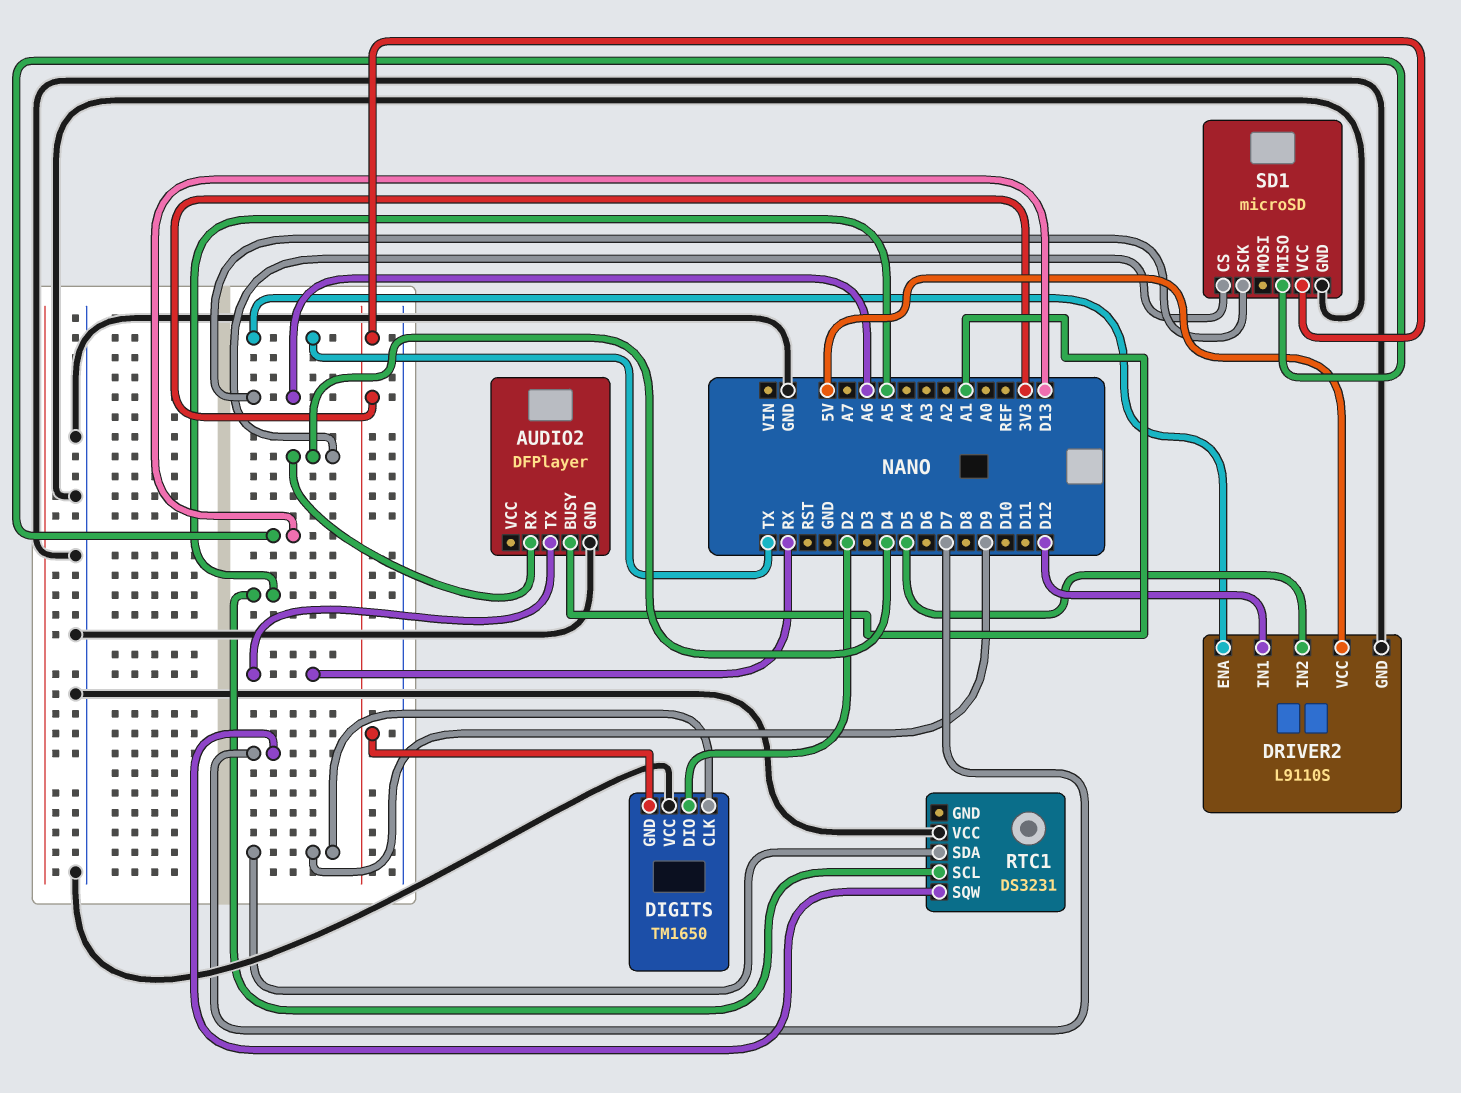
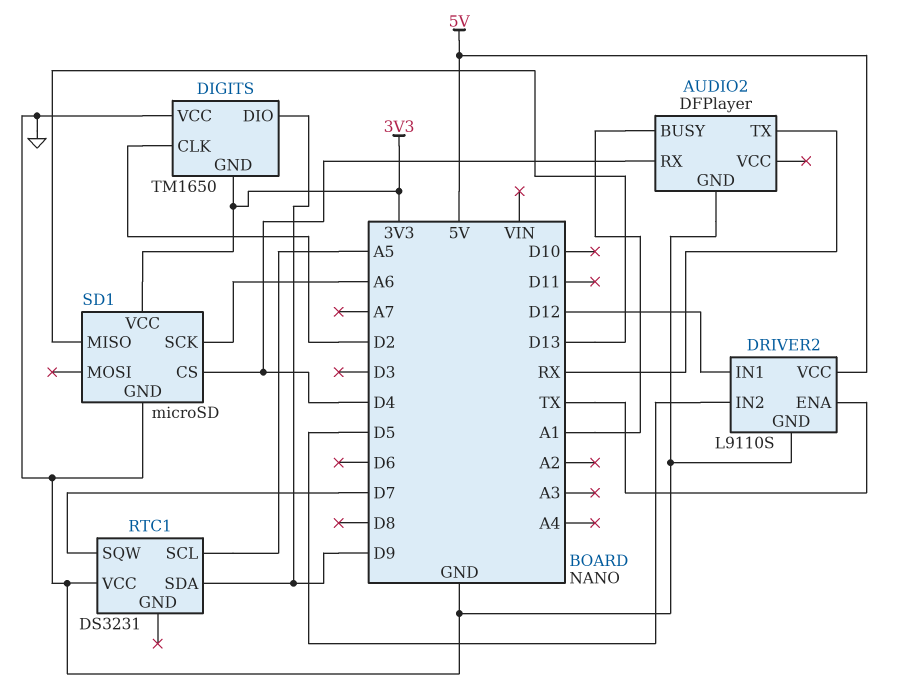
DIGITS pin CLK: D9 -> D2
DIGITS pin DIO: D2 -> D9

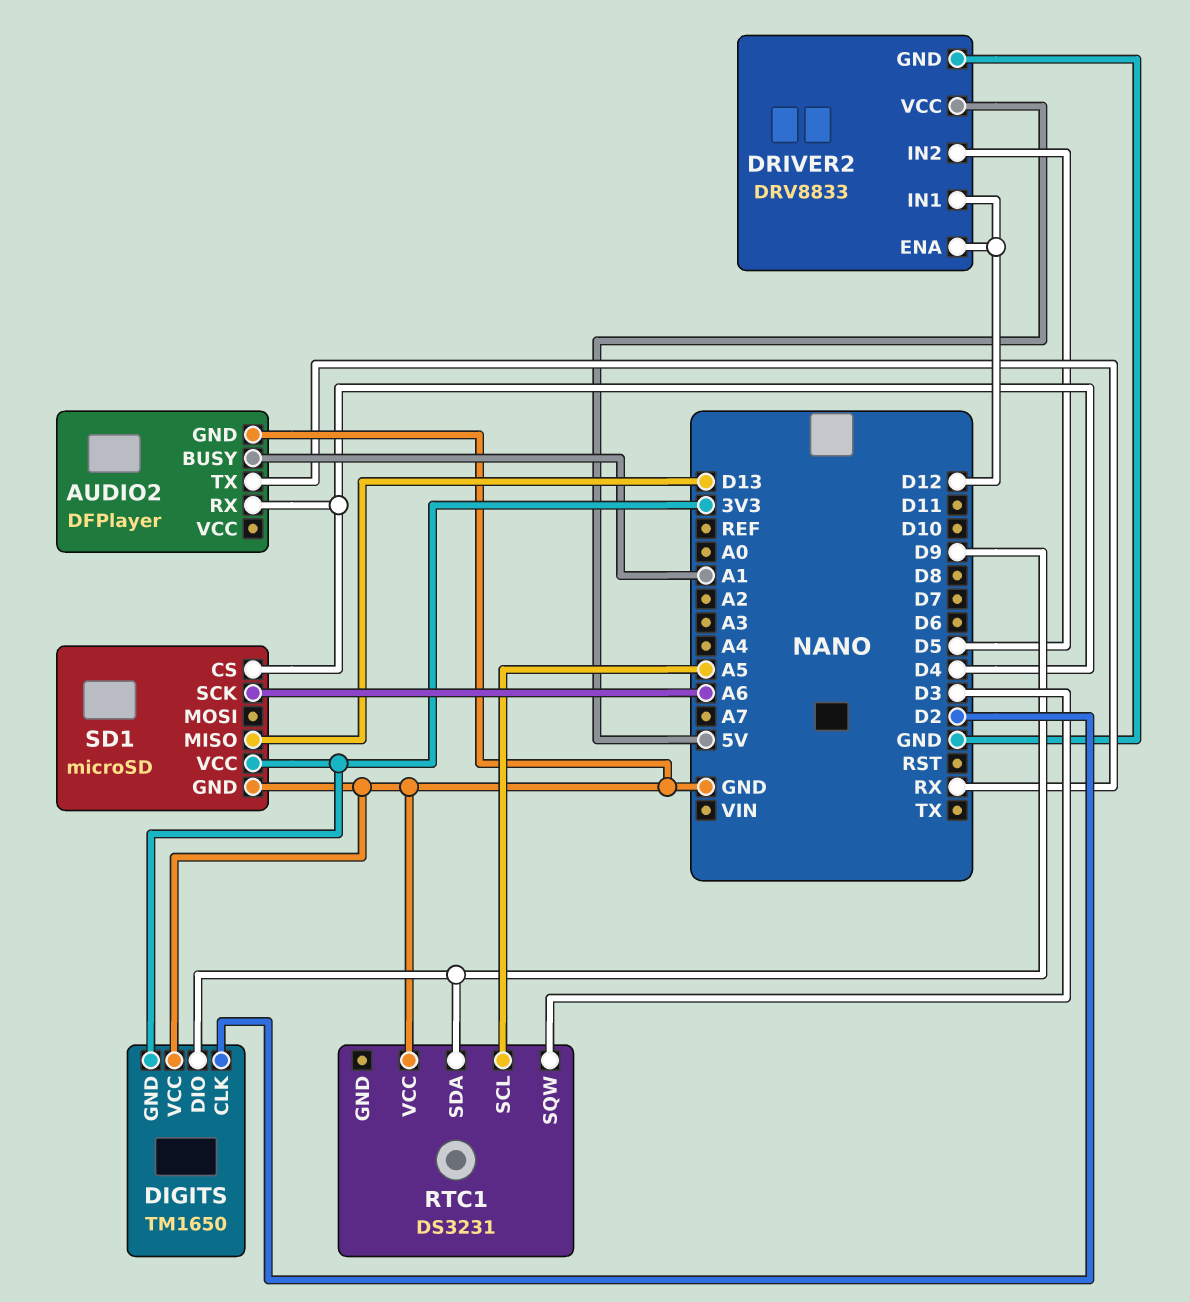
DRIVER2: L9110S -> DRV8833
DRIVER2 pin ENA: TX -> D12
RTC1 pin SQW: D7 -> D3

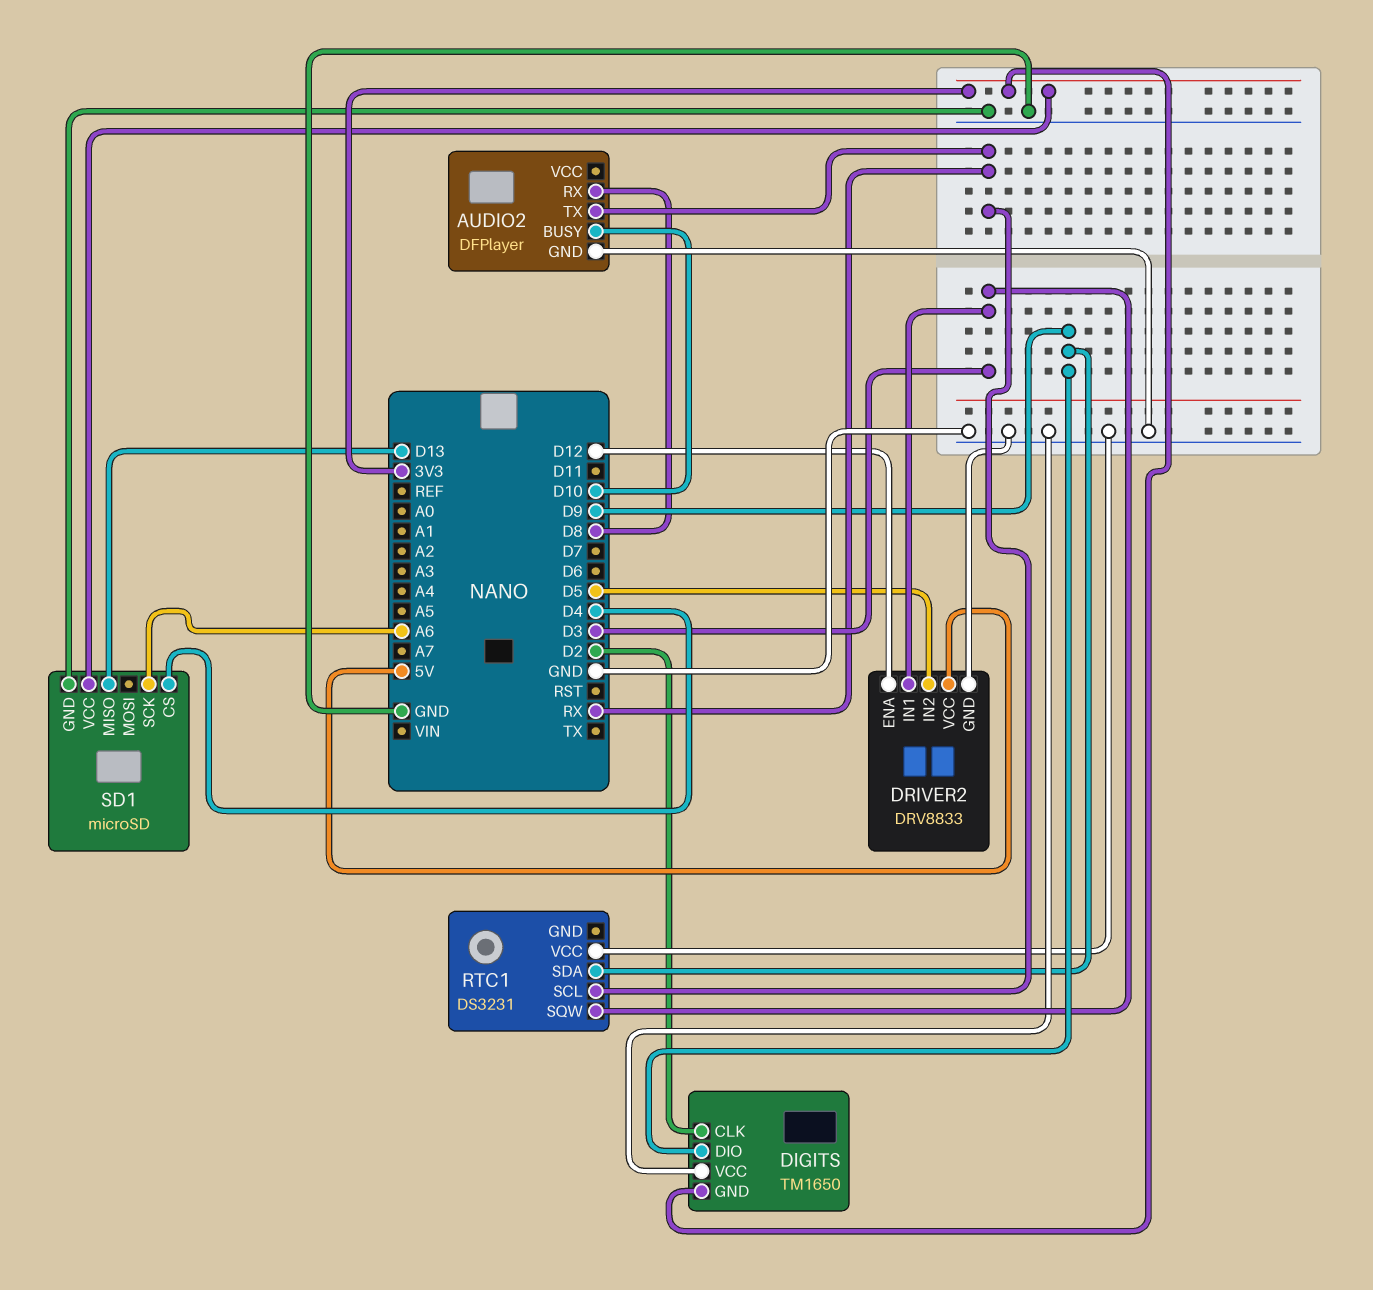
AUDIO2 pin BUSY: A1 -> D10
AUDIO2 pin RX: D4 -> D8
DRIVER2 pin IN1: D12 -> D3
RTC1 pin SCL: A5 -> RX

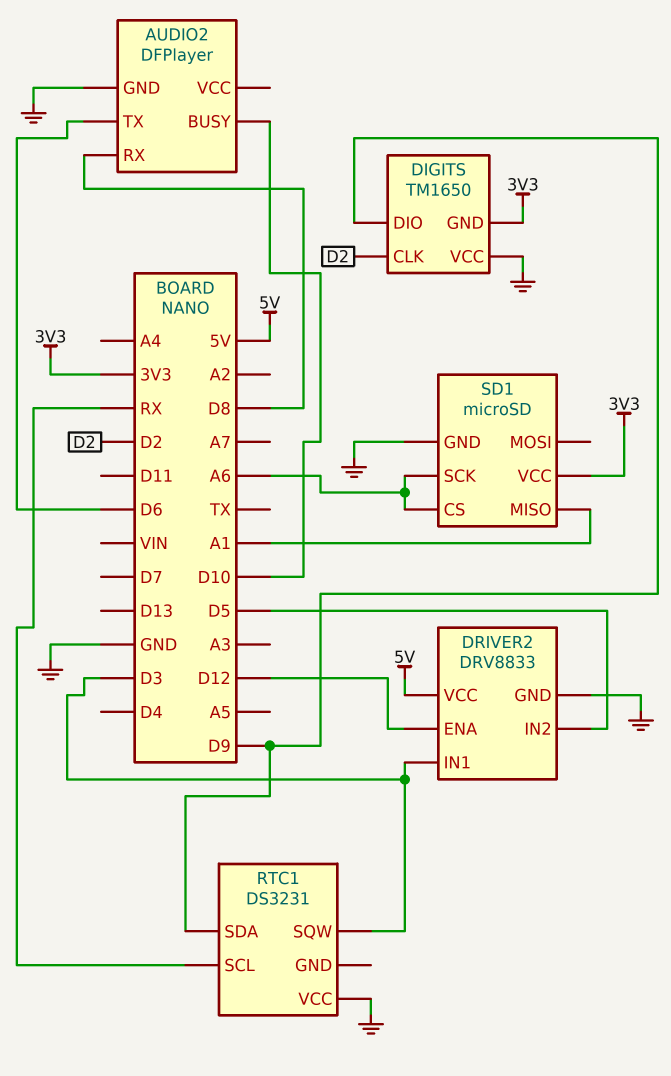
AUDIO2 pin TX: RX -> D6
SD1 pin CS: D4 -> A6
SD1 pin MISO: D13 -> A1

